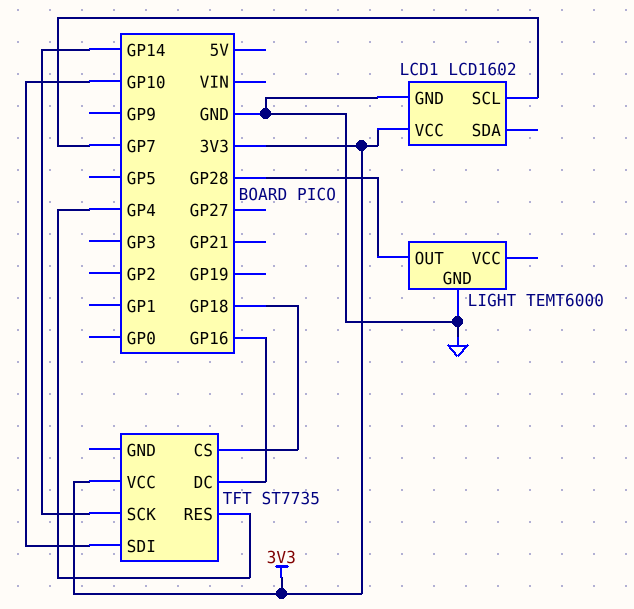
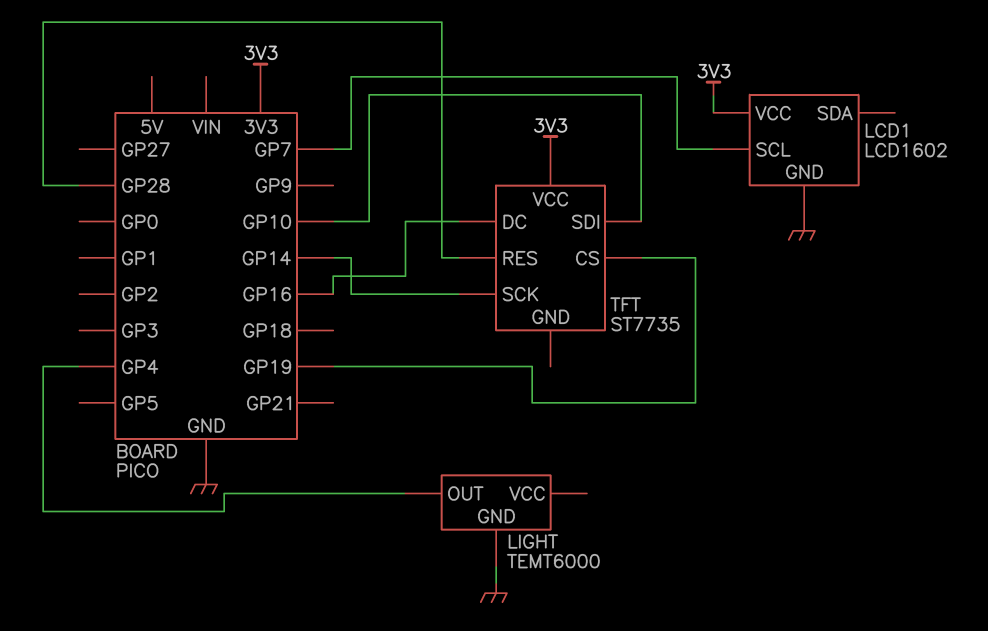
LIGHT pin OUT: GP28 -> GP4
TFT pin CS: GP18 -> GP19
TFT pin RES: GP4 -> GP28

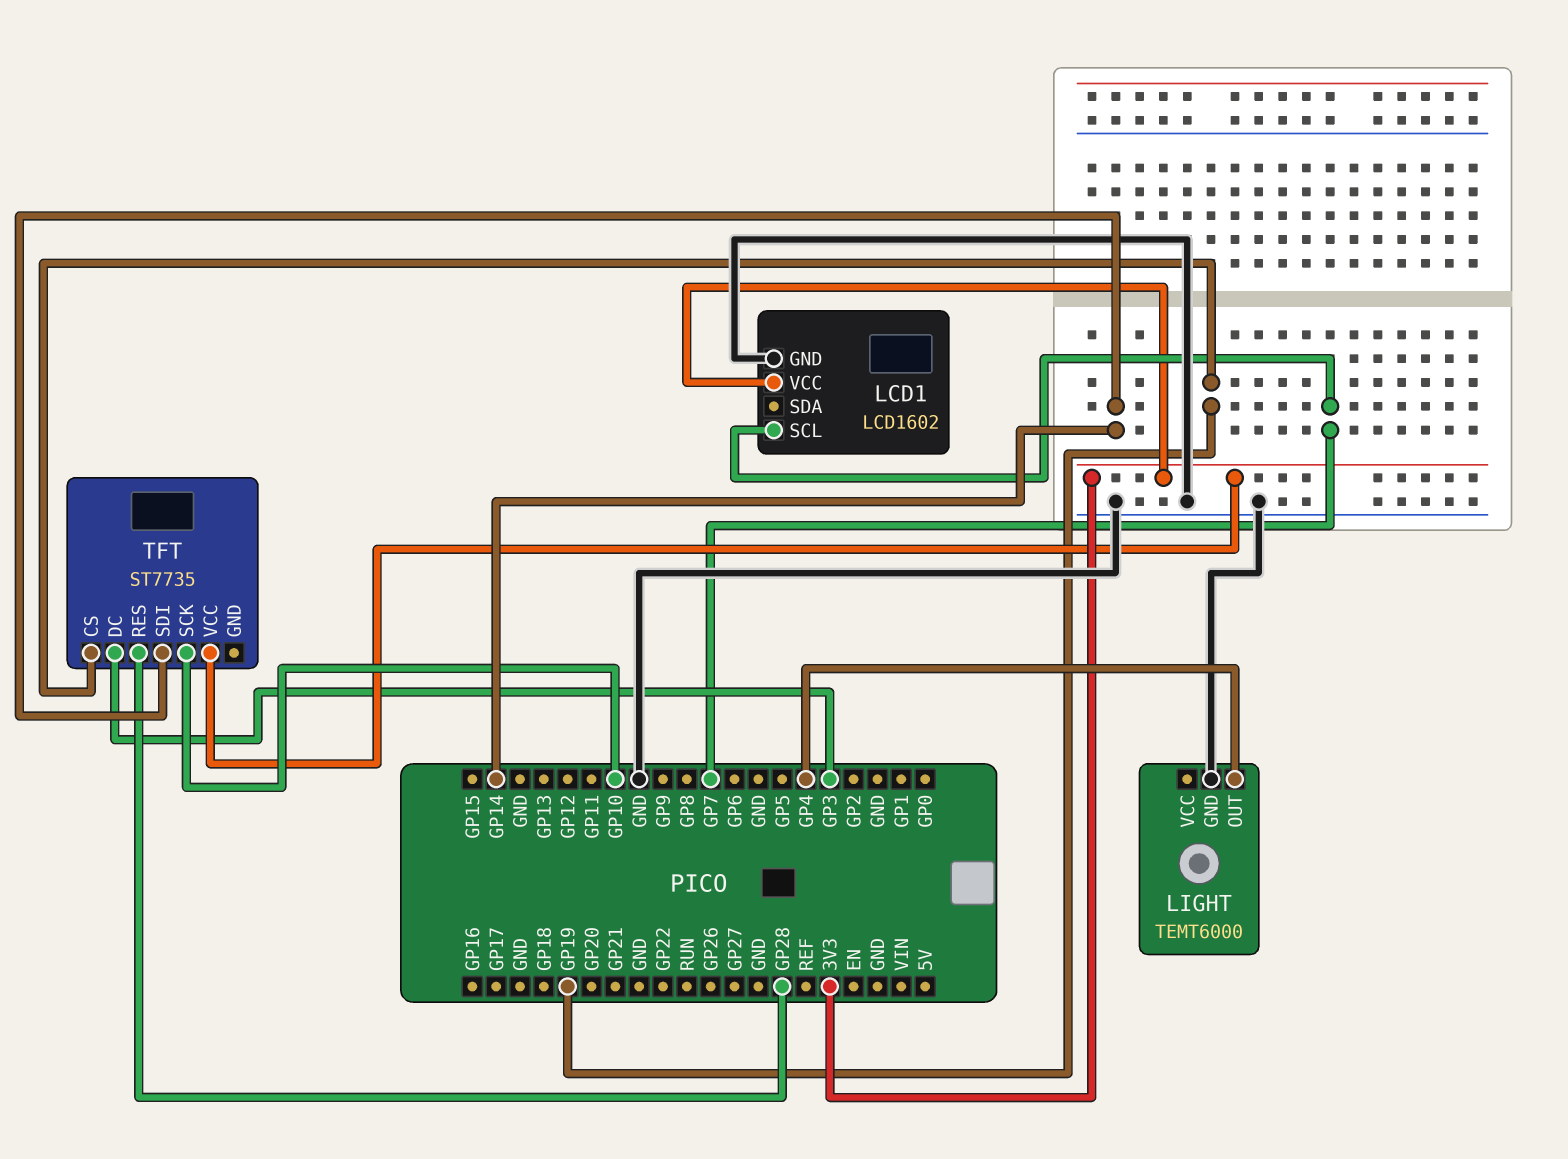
TFT pin DC: GP16 -> GP3
TFT pin SCK: GP14 -> GP10
TFT pin SDI: GP10 -> GP14

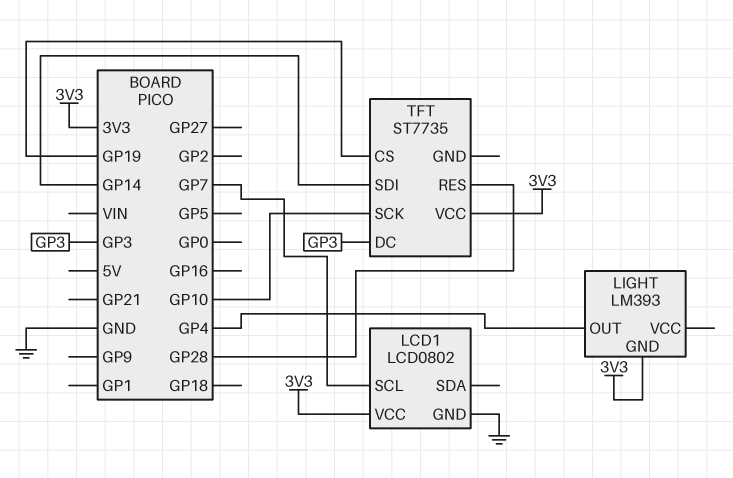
LCD1: LCD1602 -> LCD0802
LIGHT: TEMT6000 -> LM393
LIGHT pin GND: GND -> 3V3

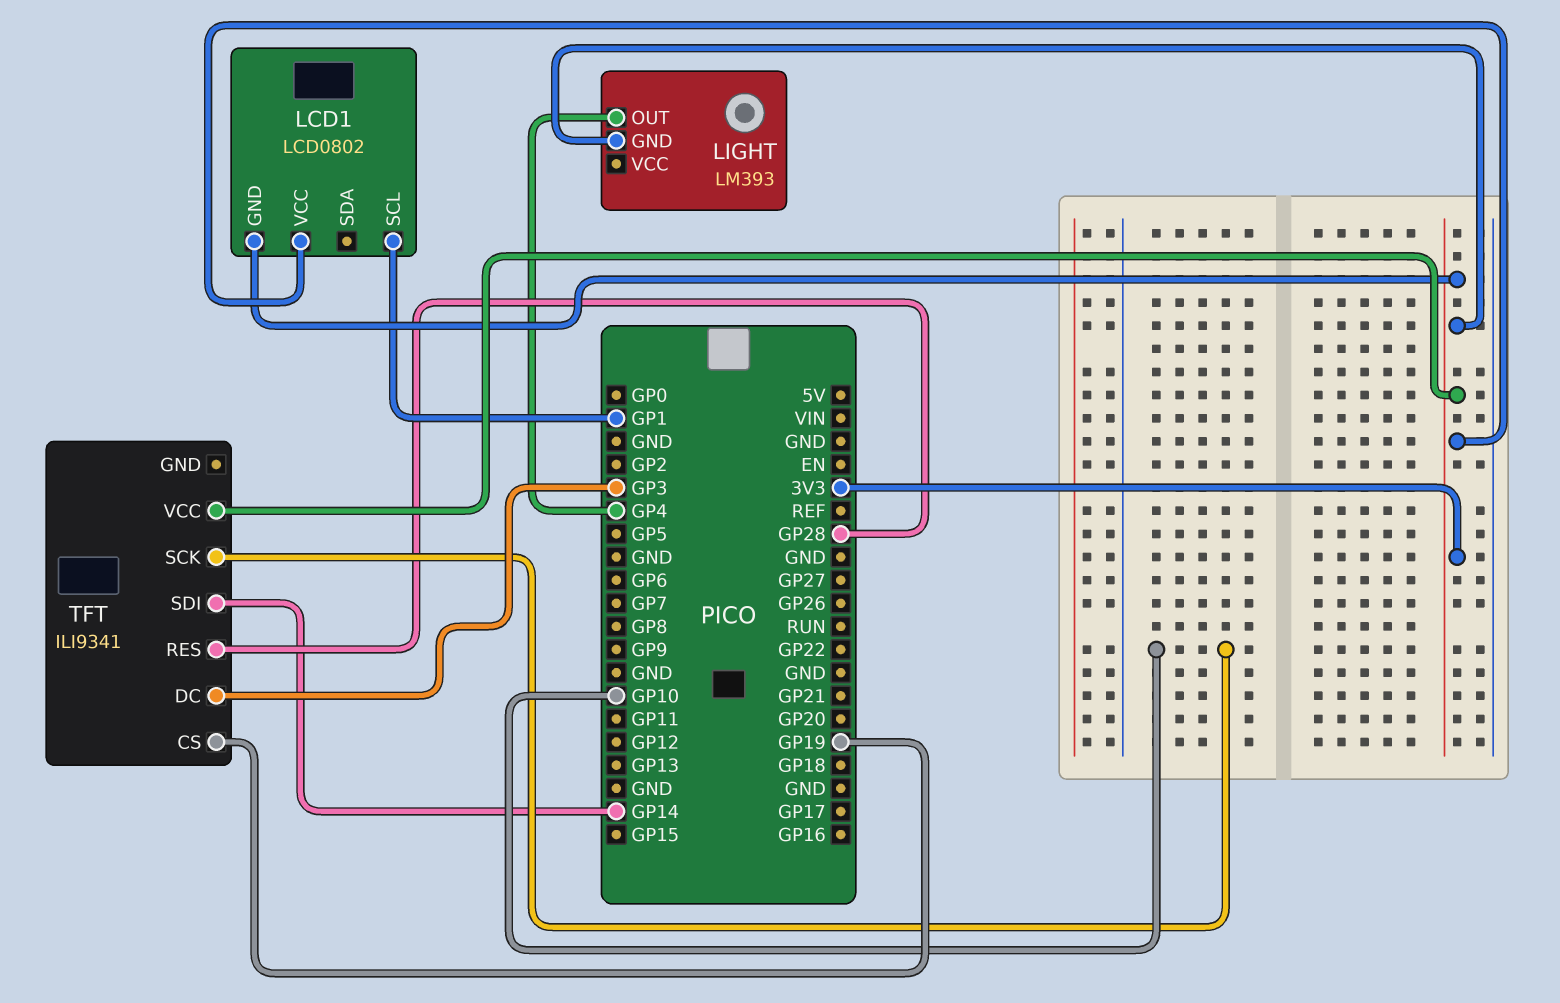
LCD1 pin GND: GND -> 3V3
LCD1 pin SCL: GP7 -> GP1
TFT: ST7735 -> ILI9341

